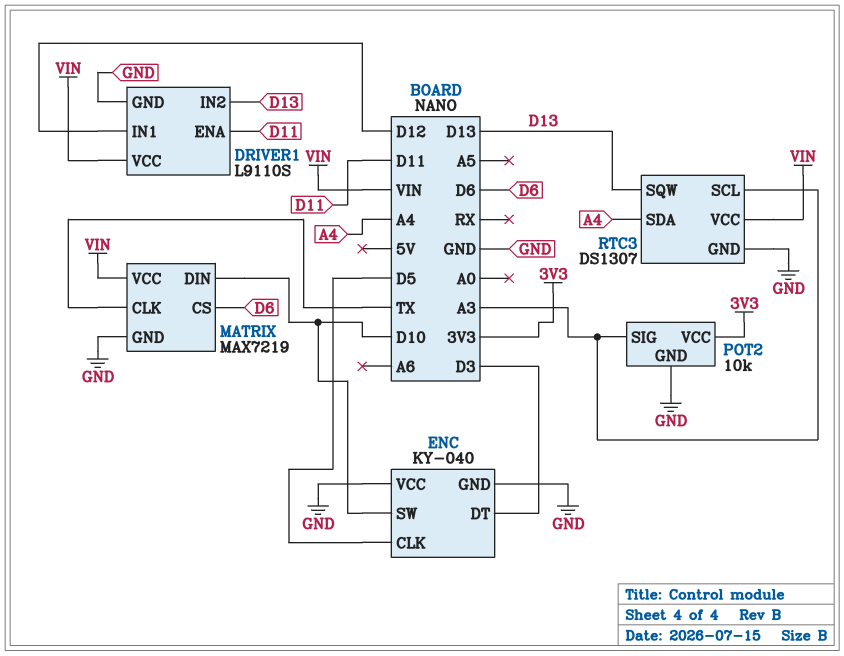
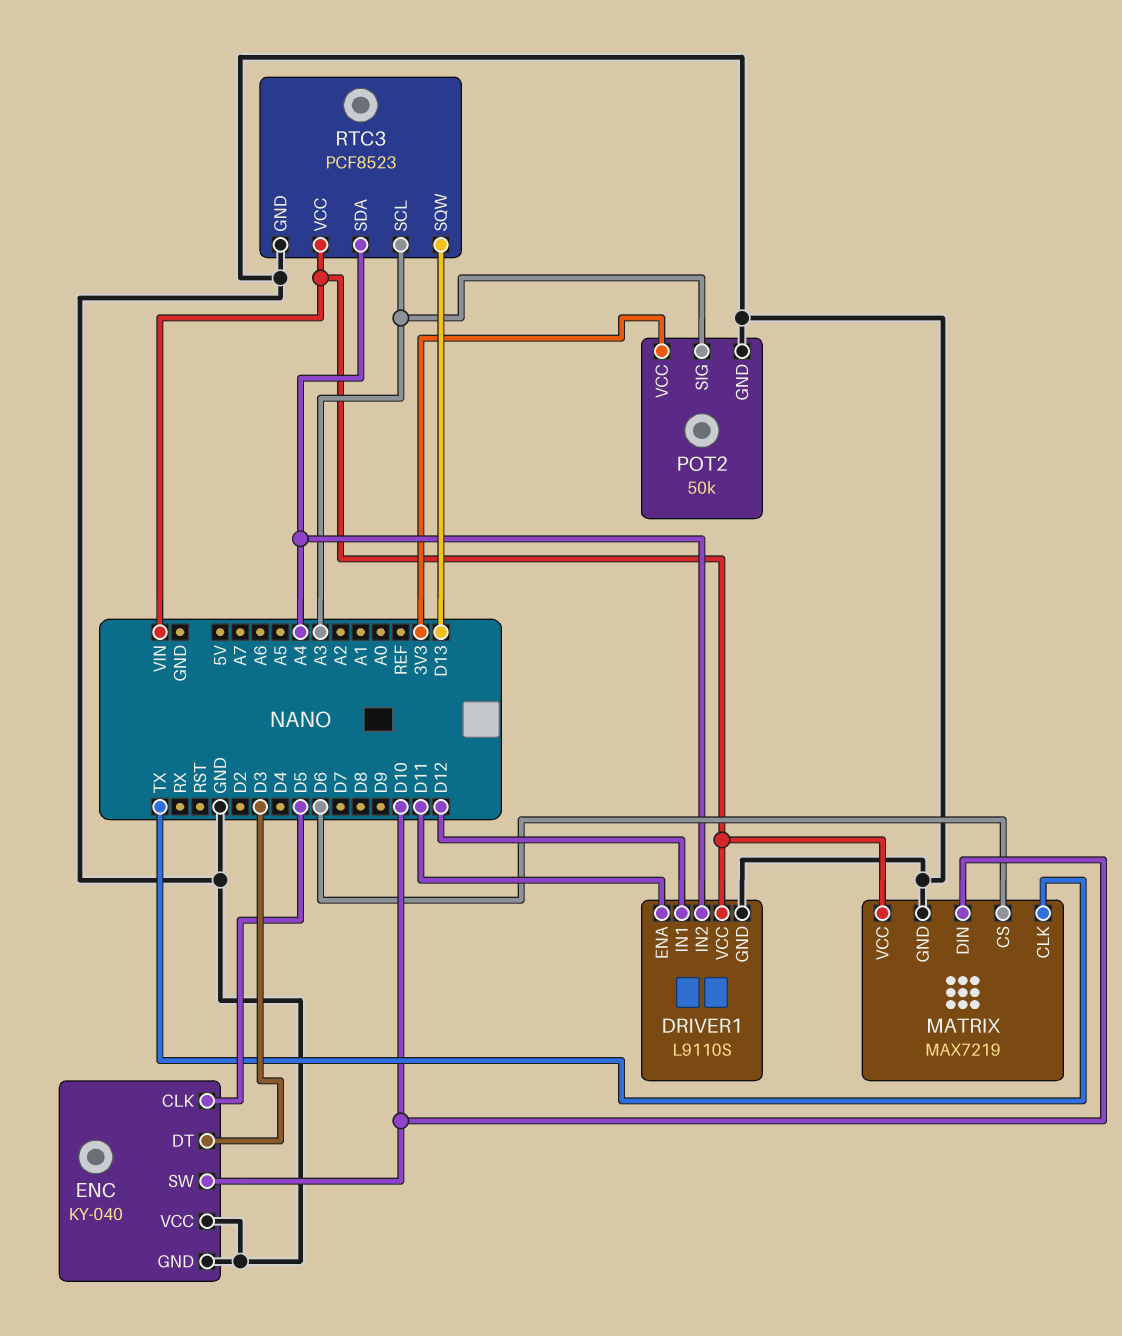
DRIVER1 pin IN2: D13 -> A4
POT2: 10k -> 50k
RTC3: DS1307 -> PCF8523

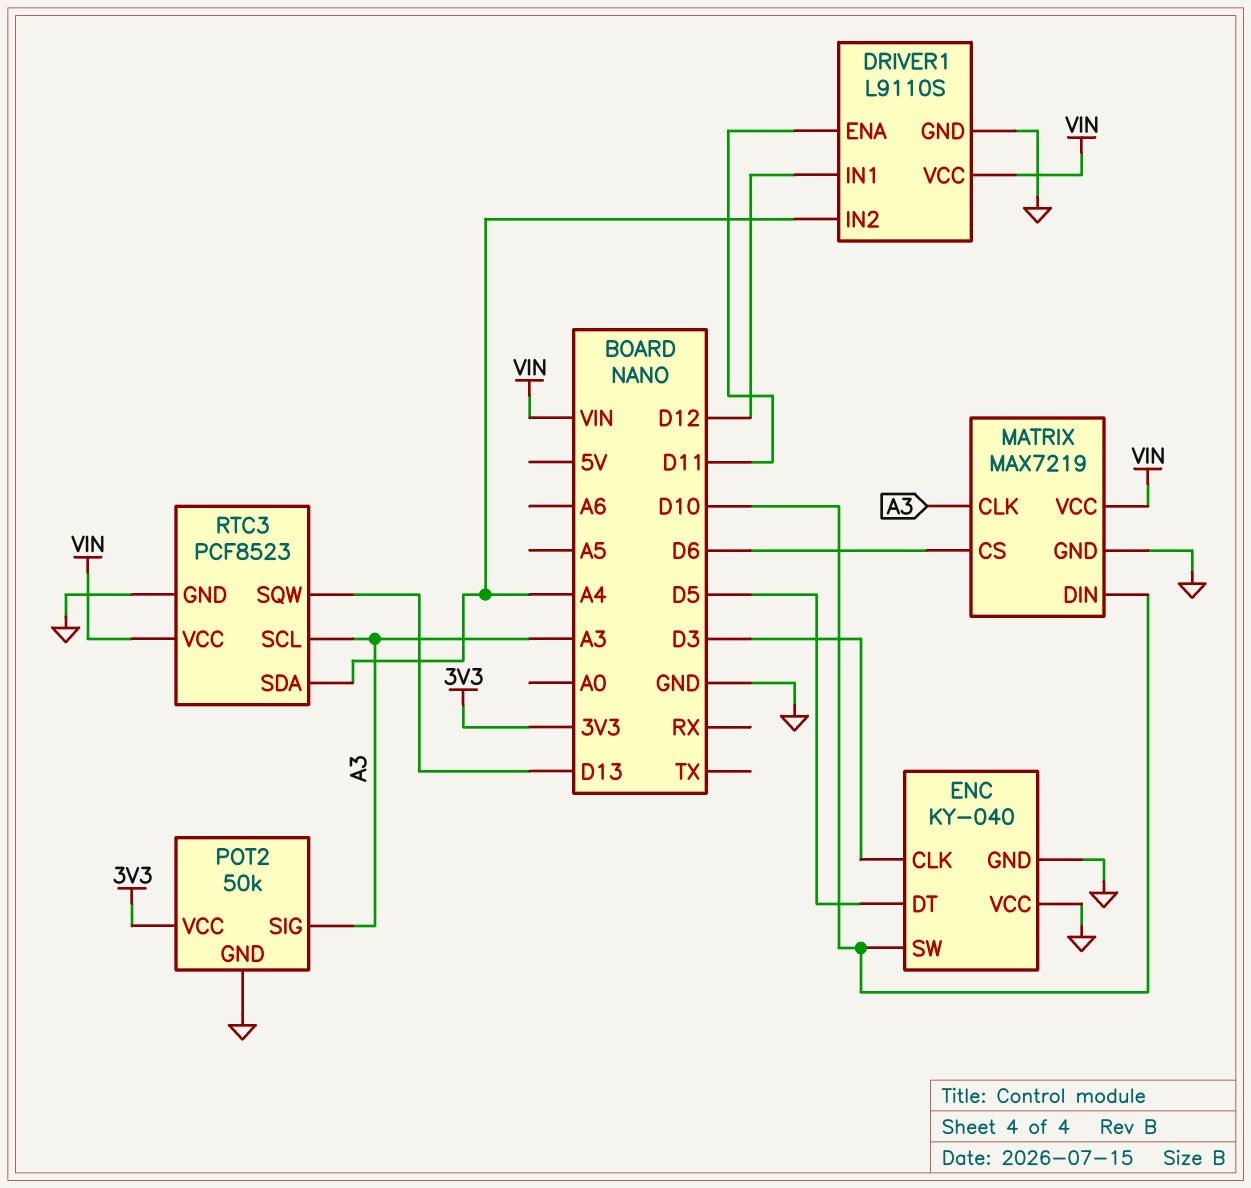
ENC pin CLK: D5 -> D3
ENC pin DT: D3 -> D5
MATRIX pin CLK: TX -> A3

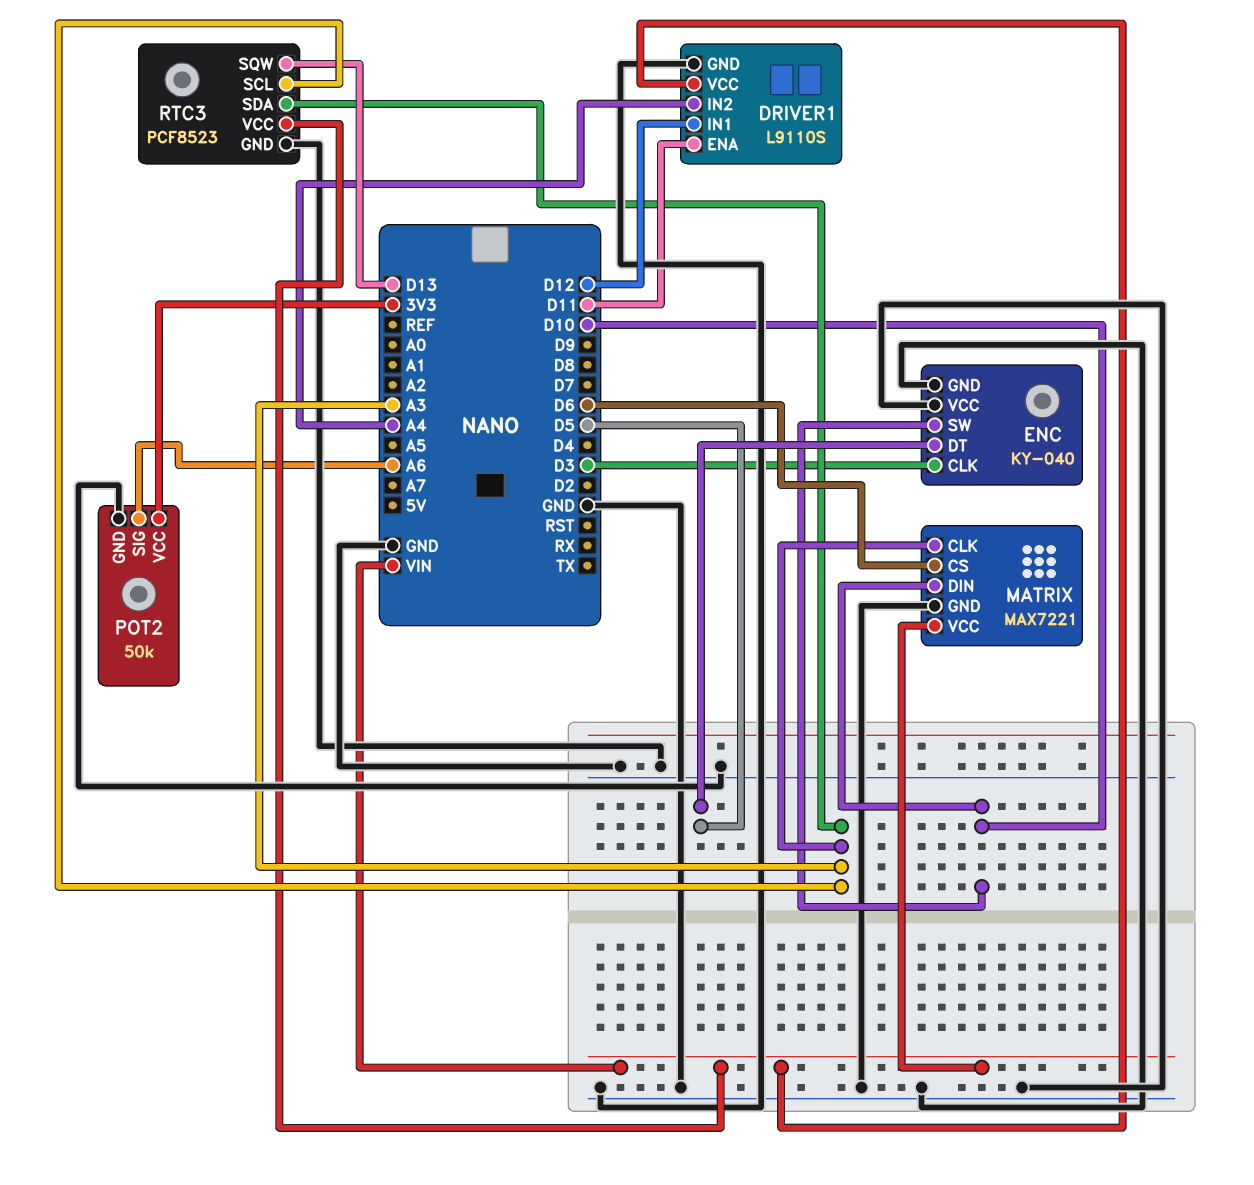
MATRIX: MAX7219 -> MAX7221
POT2 pin SIG: A3 -> A6
RTC3 pin SDA: A4 -> A3

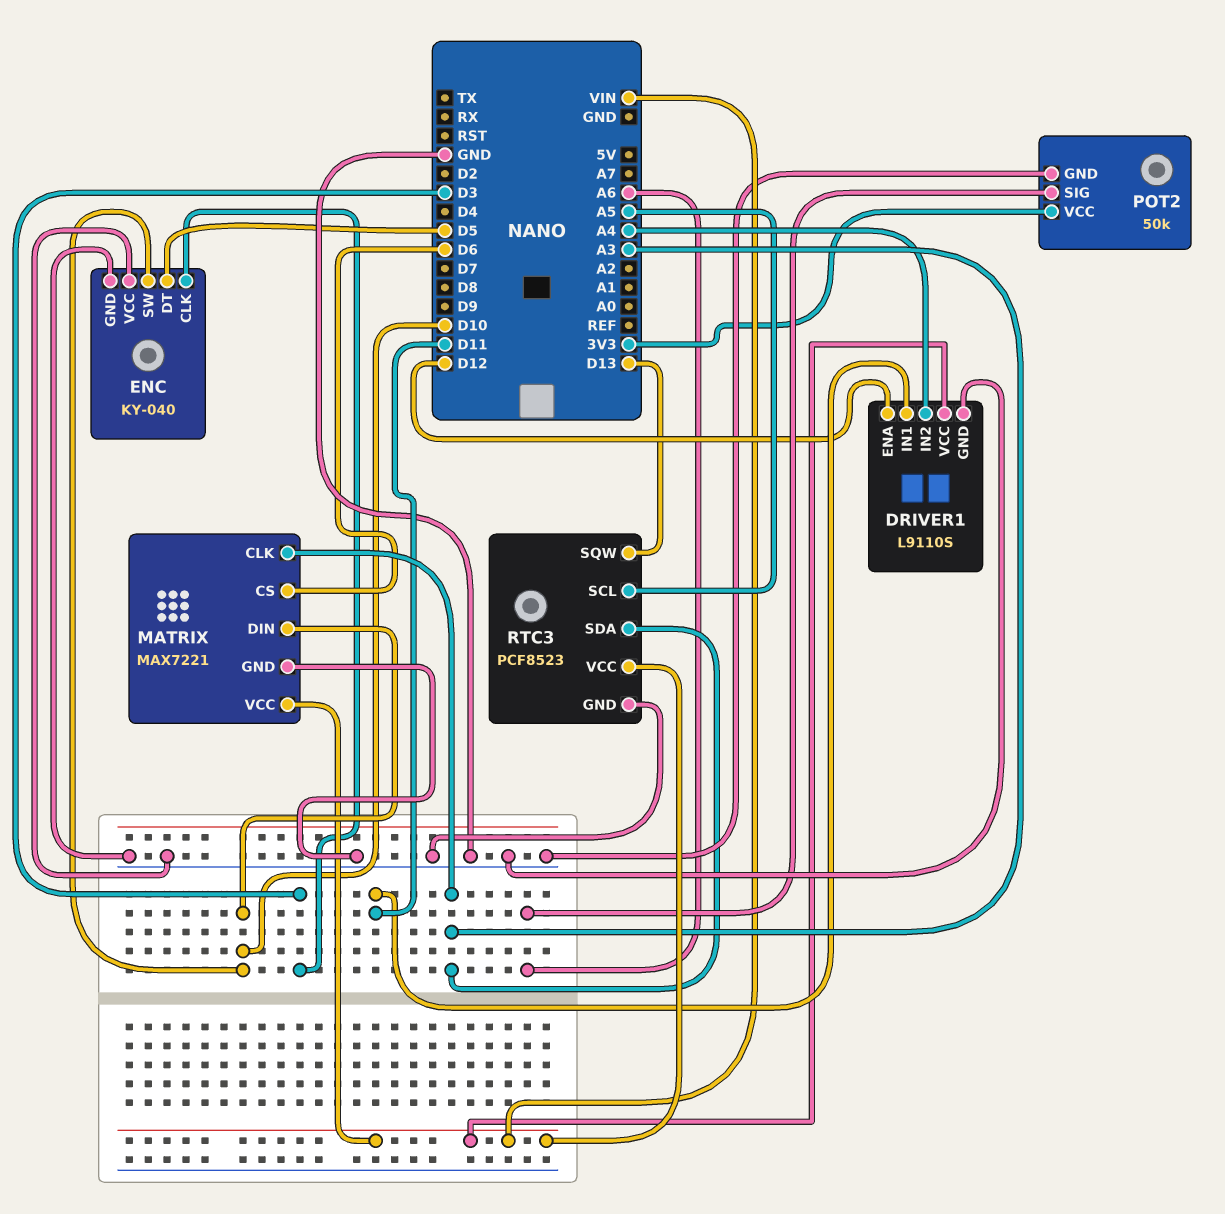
DRIVER1 pin ENA: D11 -> D12
DRIVER1 pin IN1: D12 -> D11
RTC3 pin SCL: A3 -> A5

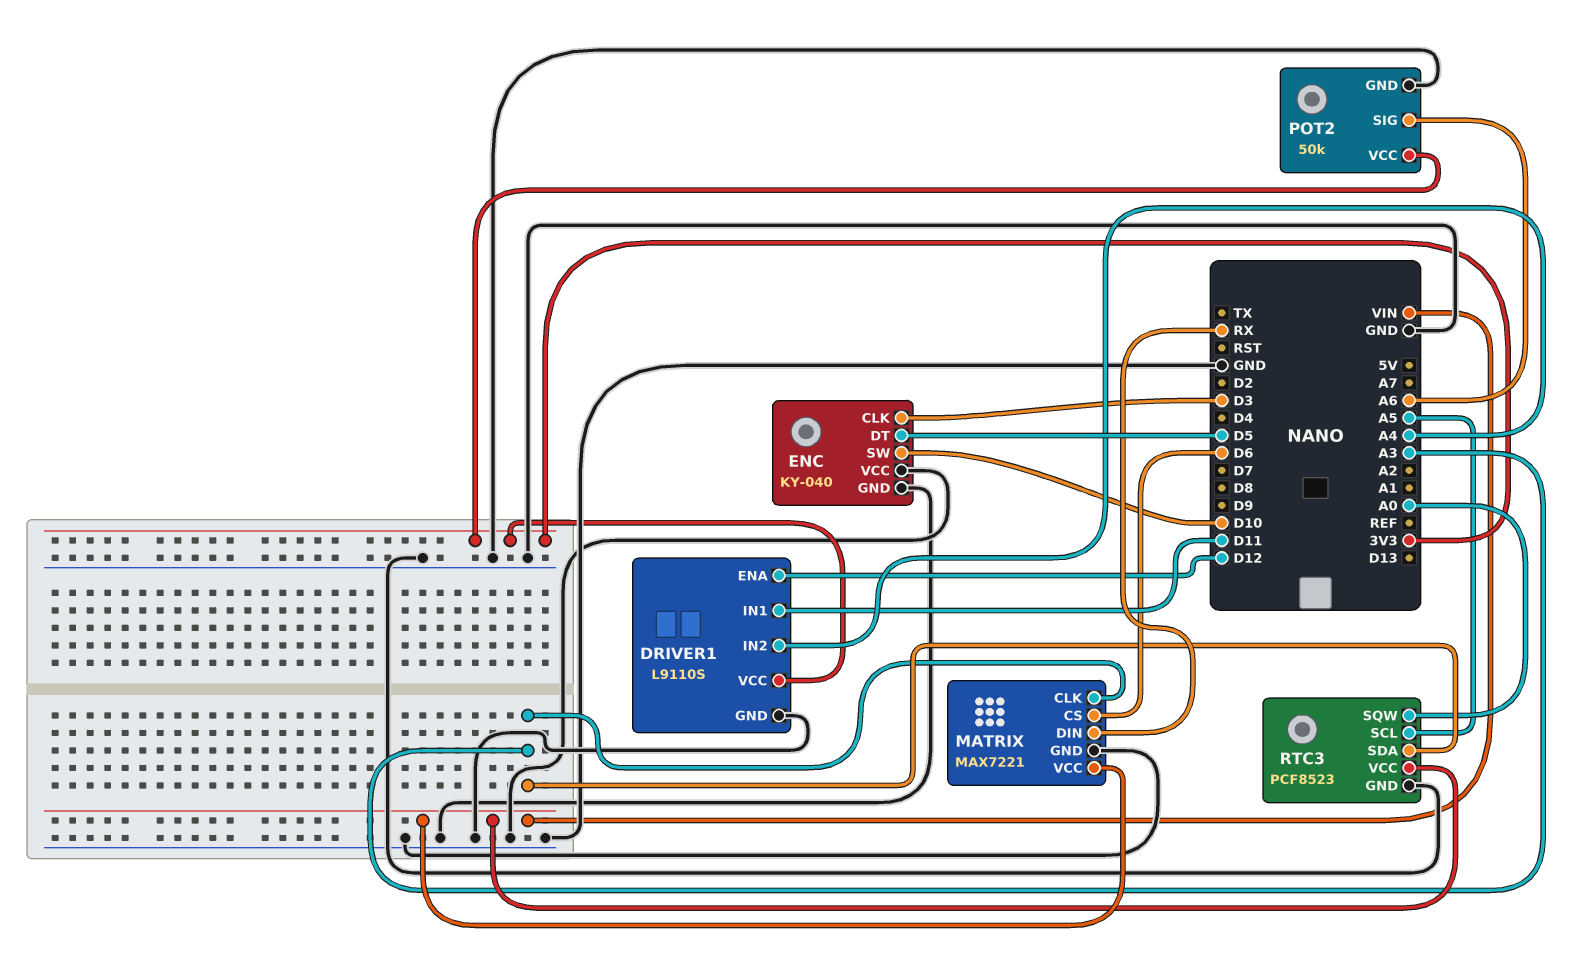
DRIVER1 pin VCC: VIN -> 3V3
MATRIX pin DIN: D10 -> RX
RTC3 pin SQW: D13 -> A0

